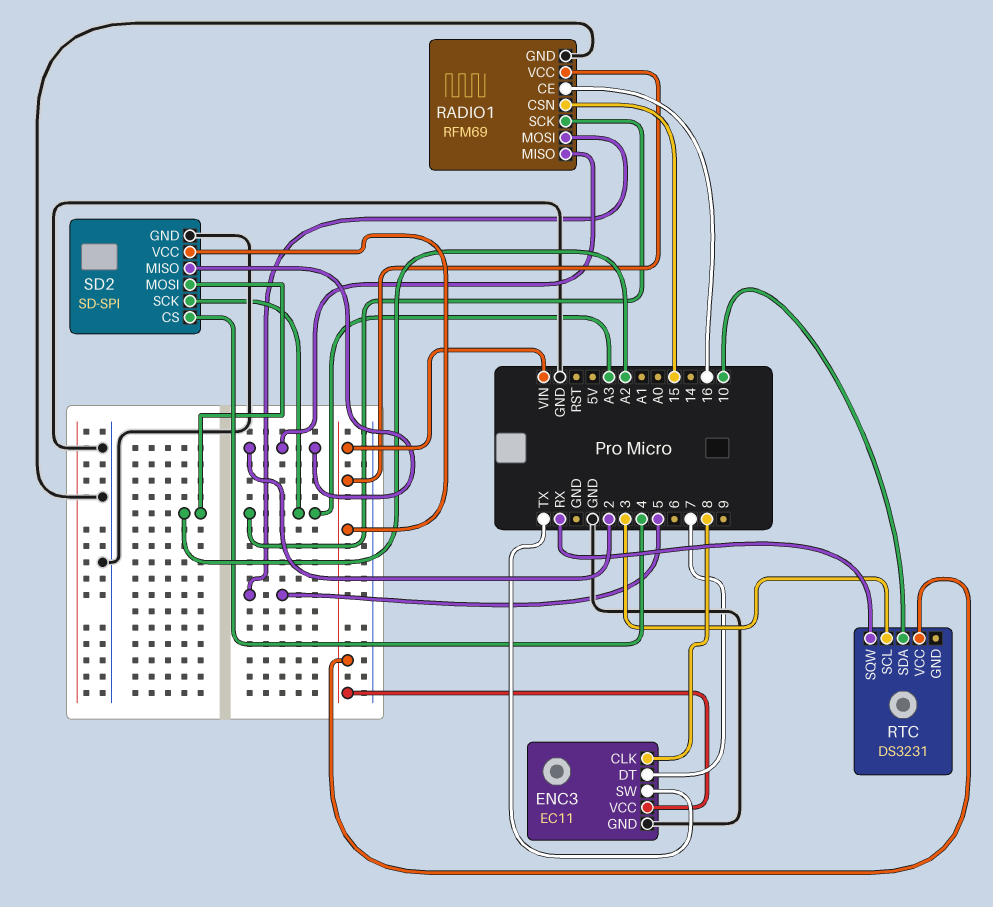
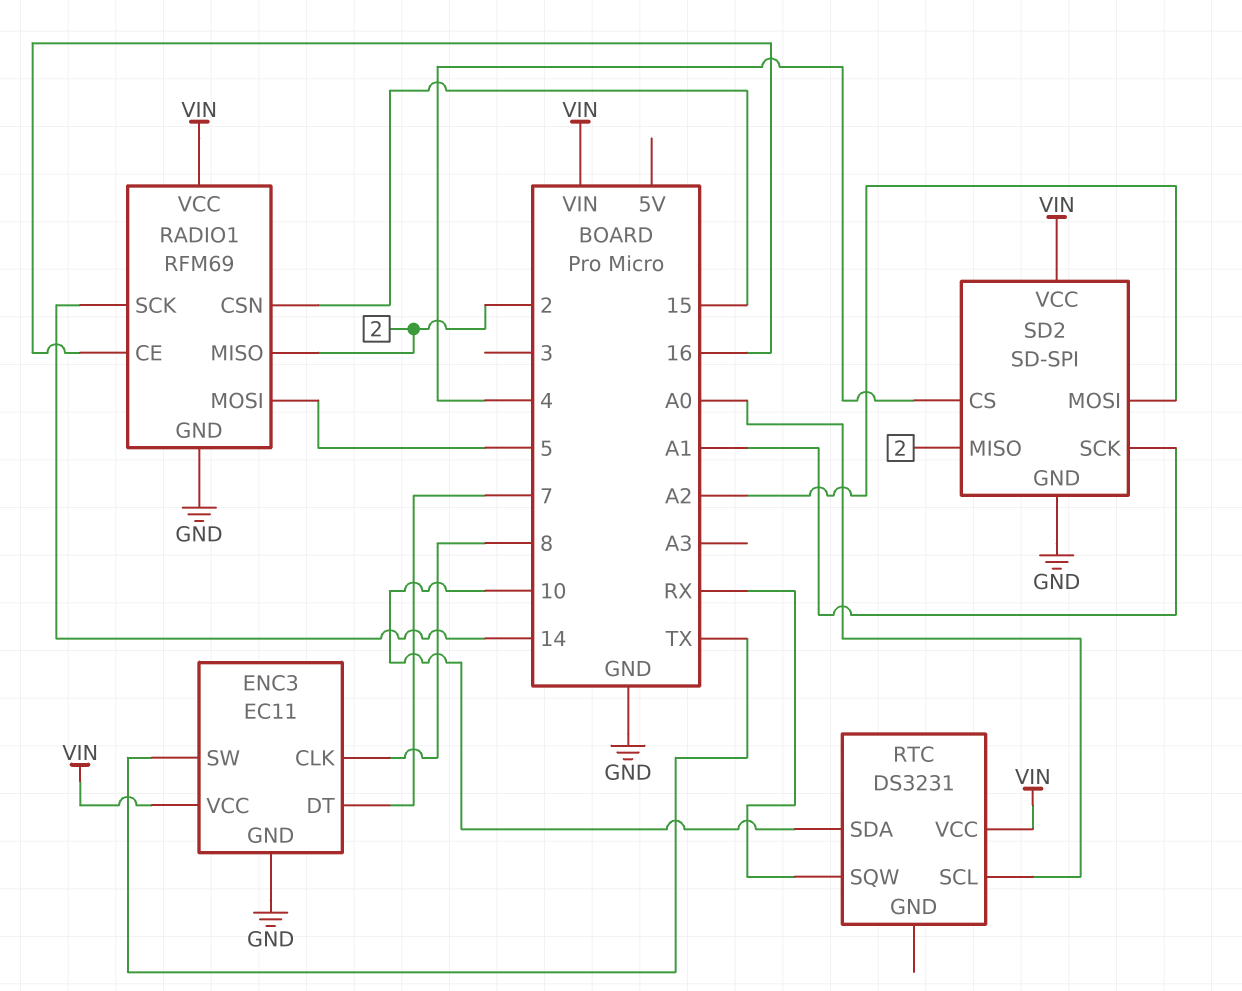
RADIO1 pin SCK: A3 -> 14
RTC pin SCL: 3 -> A0
SD2 pin SCK: A3 -> A1

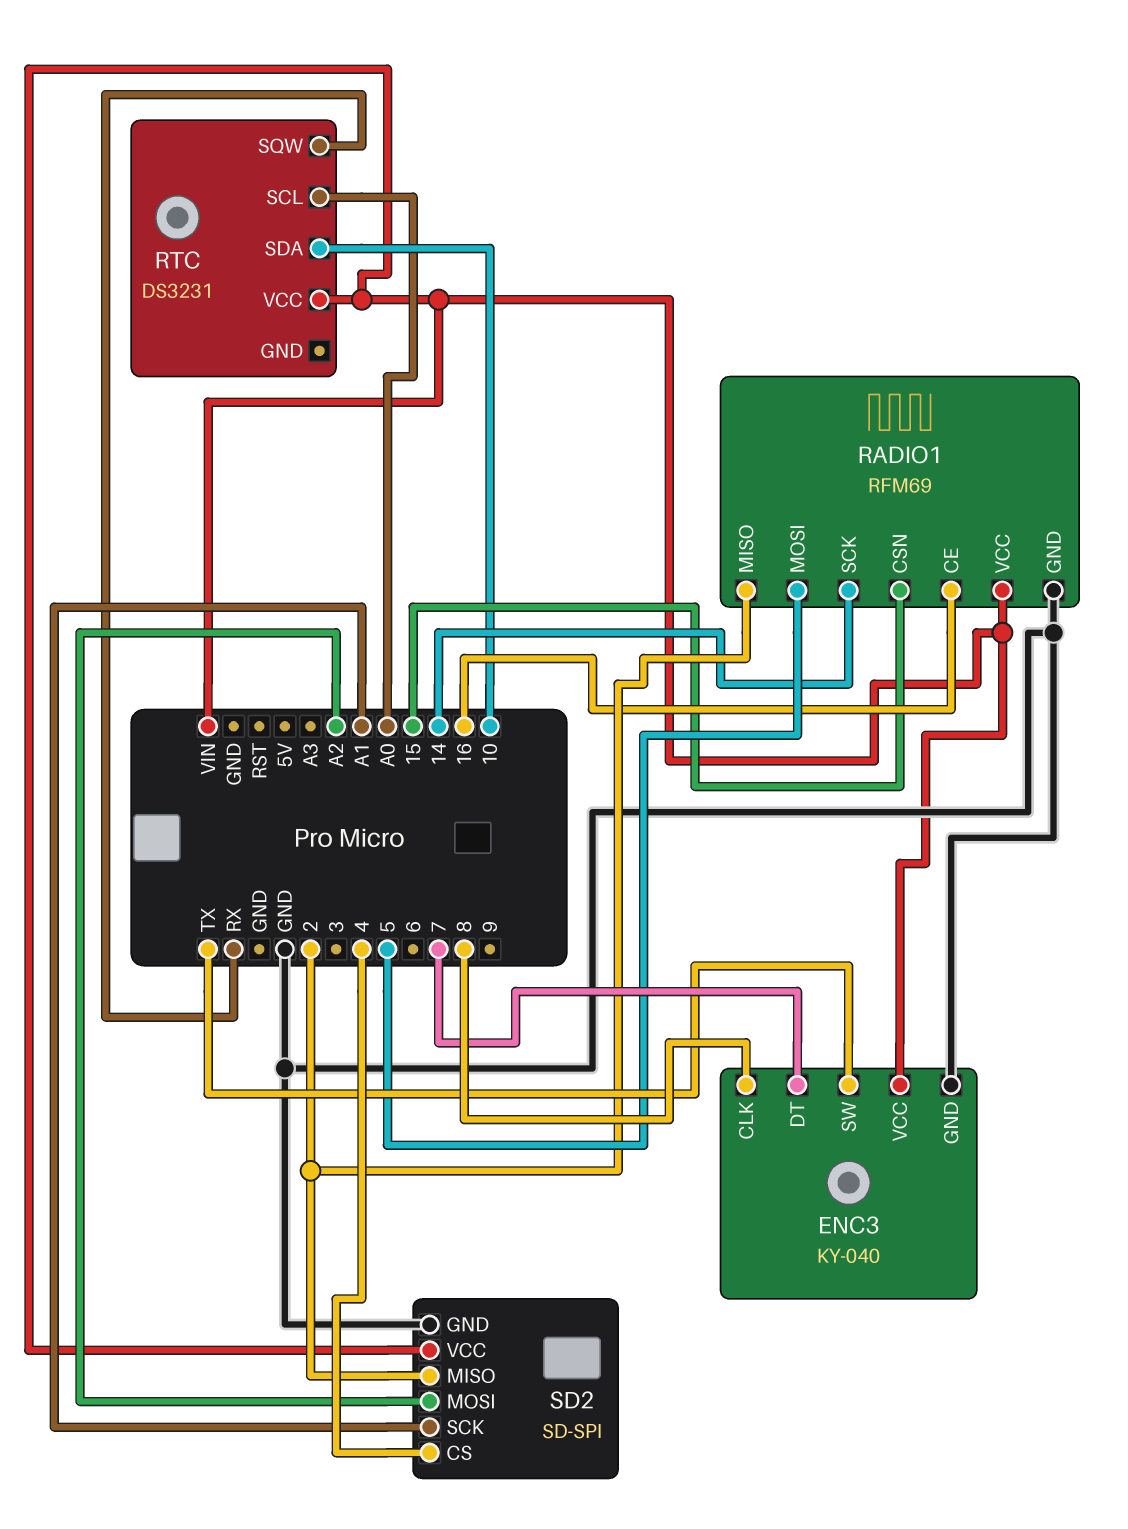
ENC3: EC11 -> KY-040

